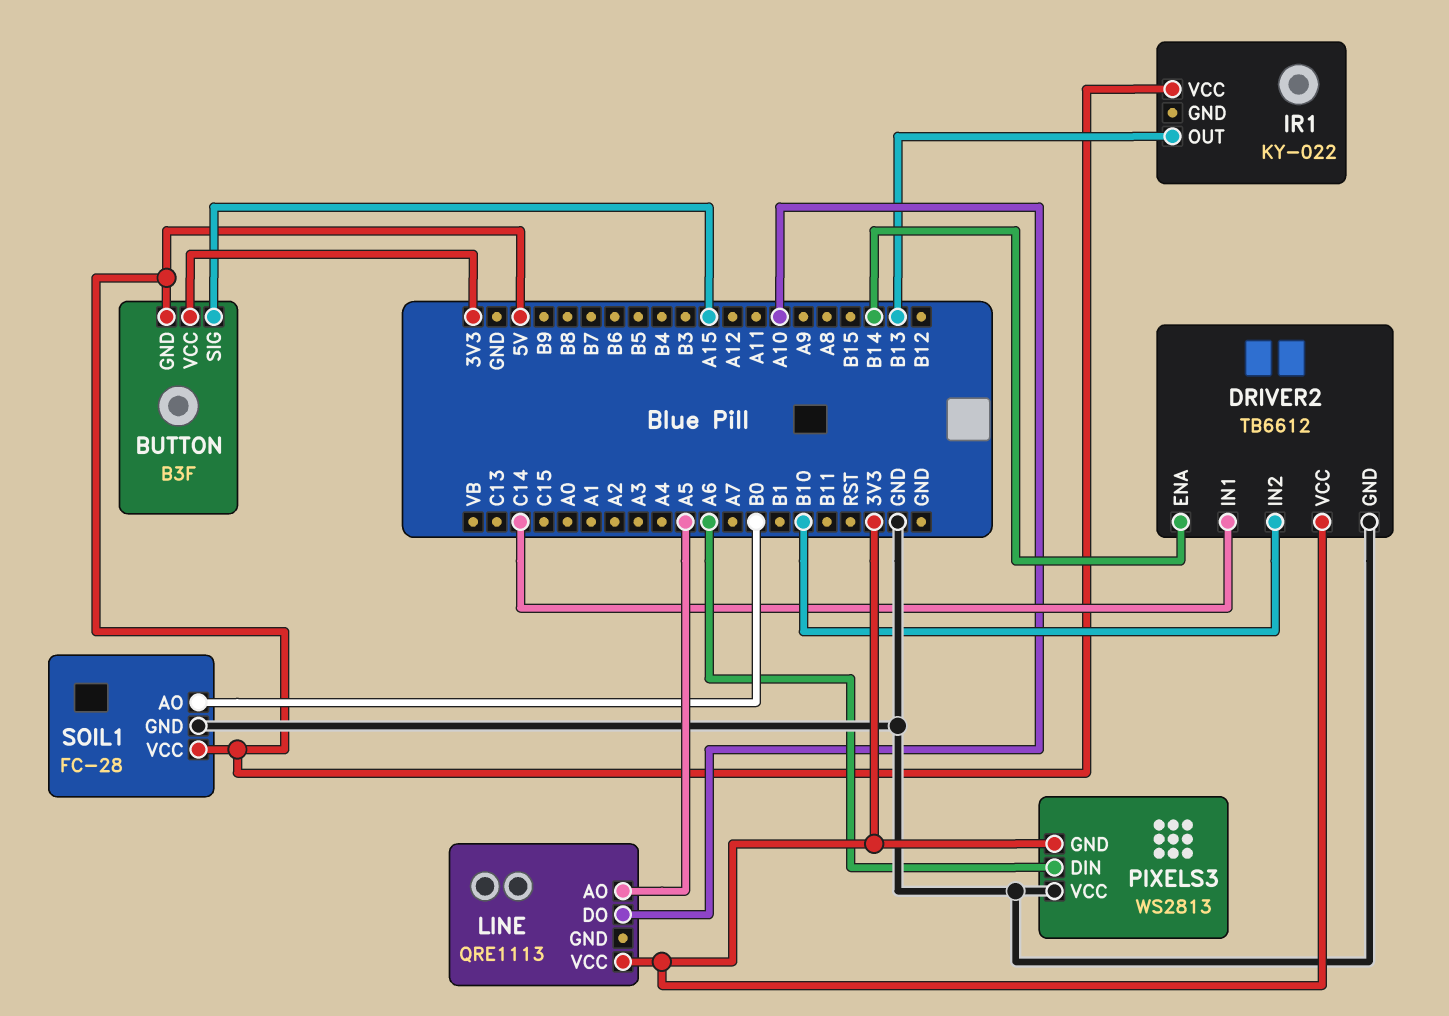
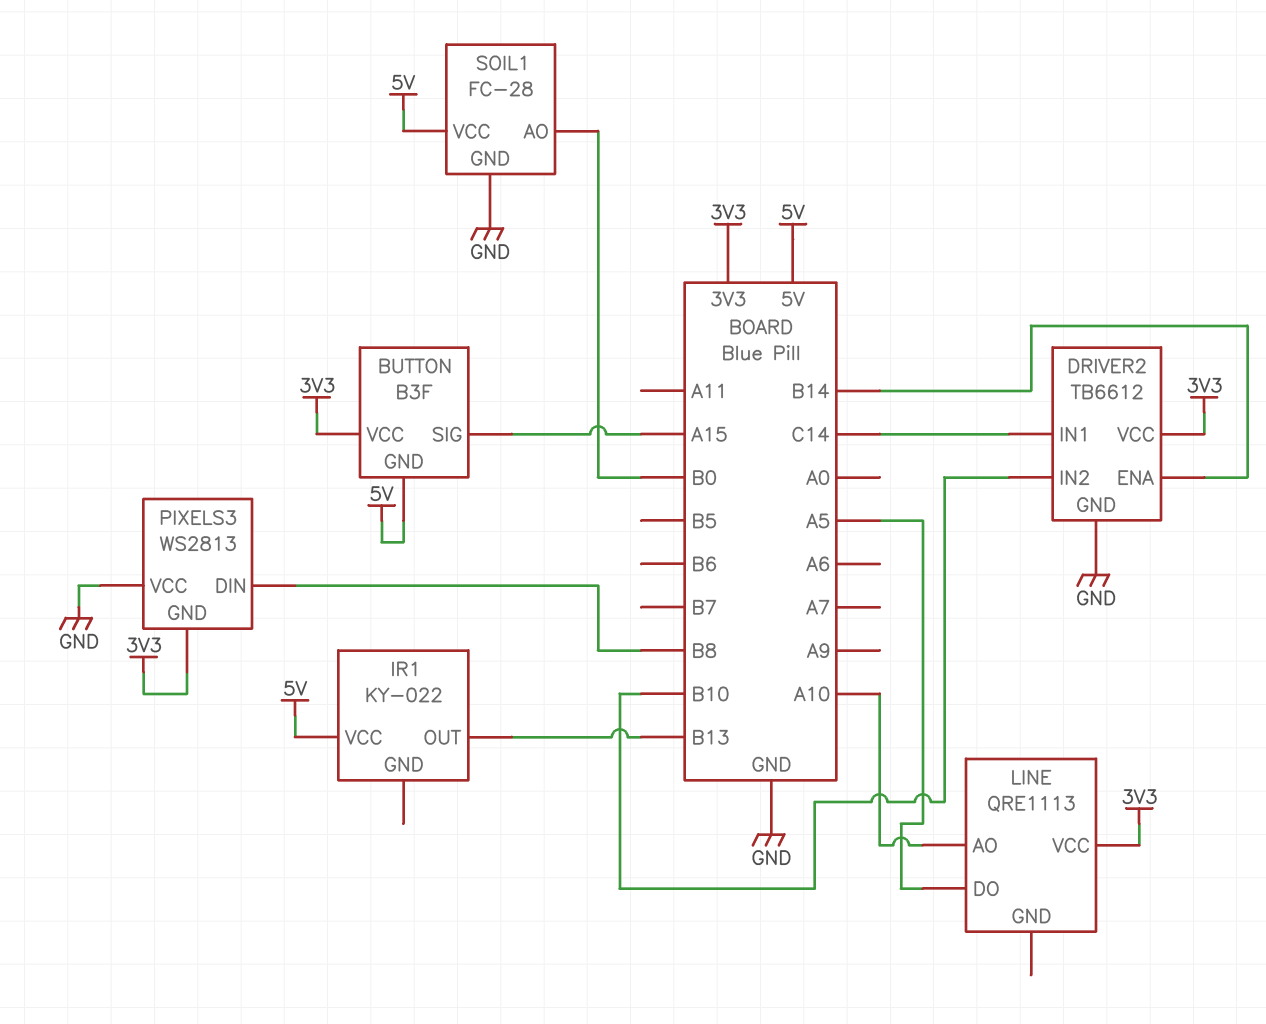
LINE pin AO: A5 -> A10
LINE pin DO: A10 -> A5
PIXELS3 pin DIN: A6 -> B8

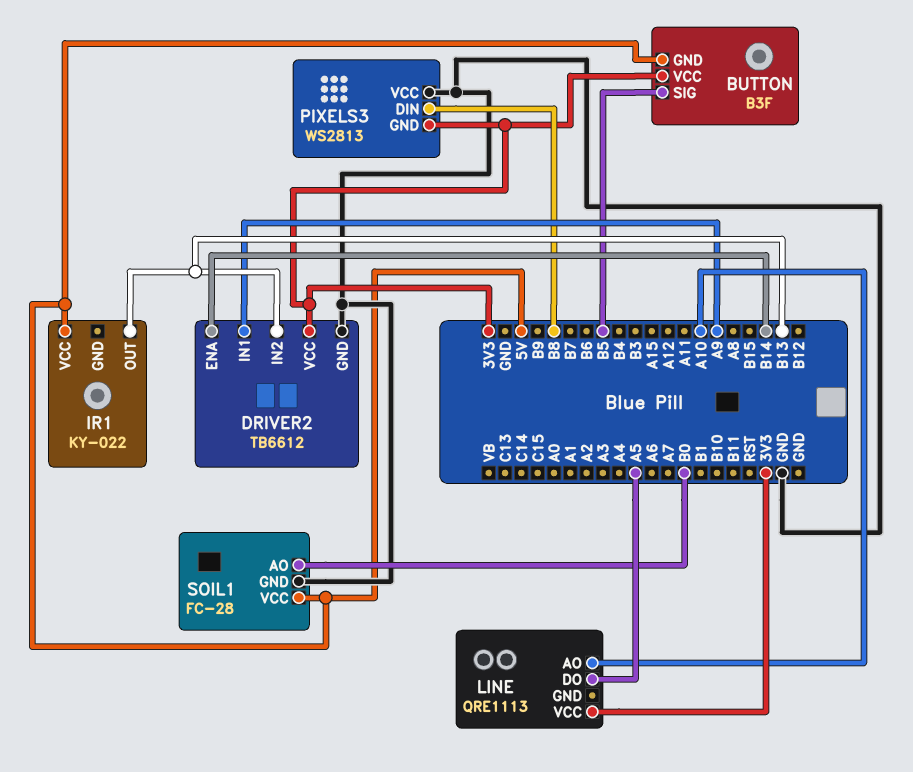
BUTTON pin SIG: A15 -> B5
DRIVER2 pin IN1: C14 -> A9
DRIVER2 pin IN2: B10 -> B13

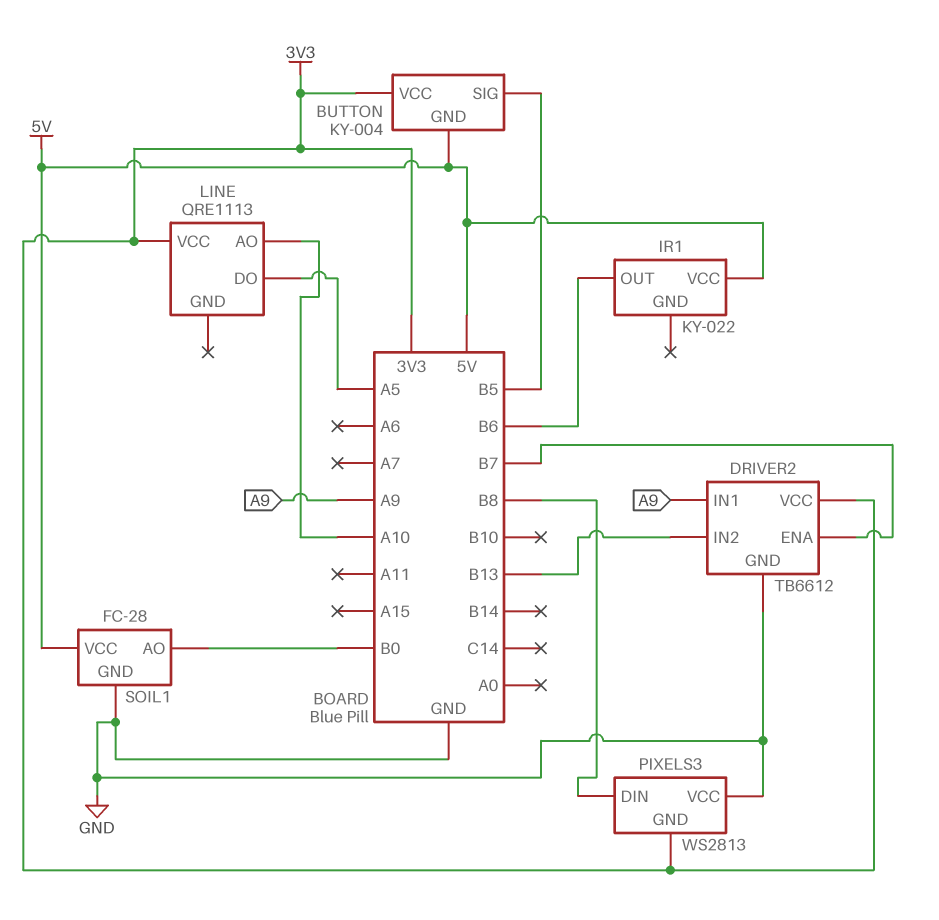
BUTTON: B3F -> KY-004
DRIVER2 pin ENA: B14 -> B7
IR1 pin OUT: B13 -> B6

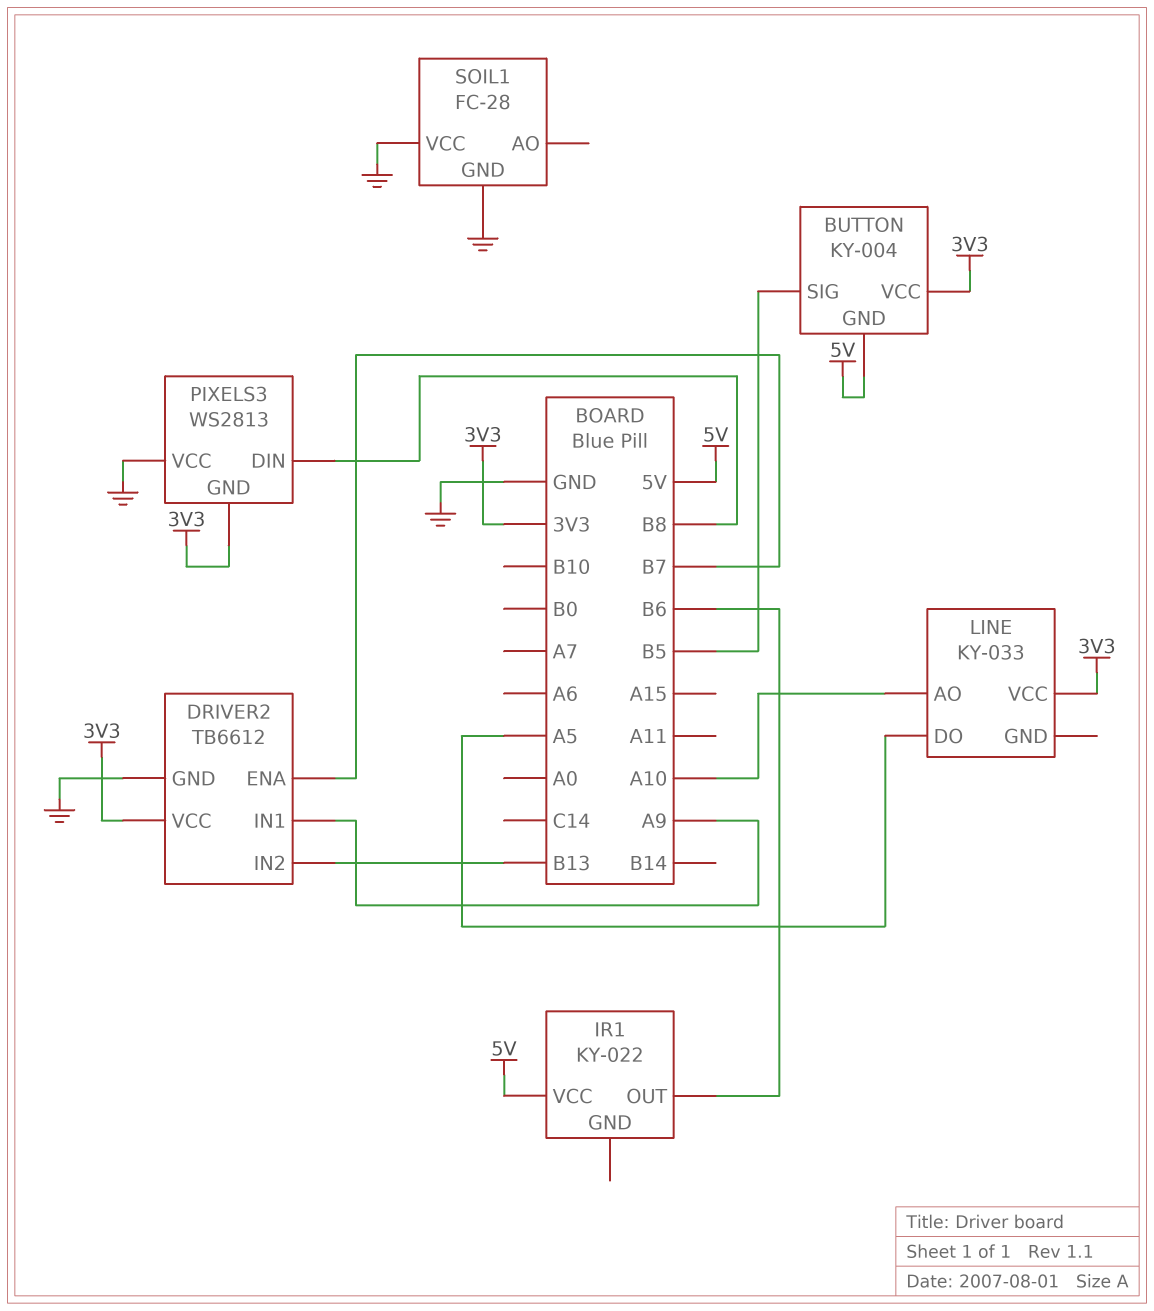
LINE: QRE1113 -> KY-033
SOIL1 pin AO: B0 -> none
SOIL1 pin VCC: 5V -> GND

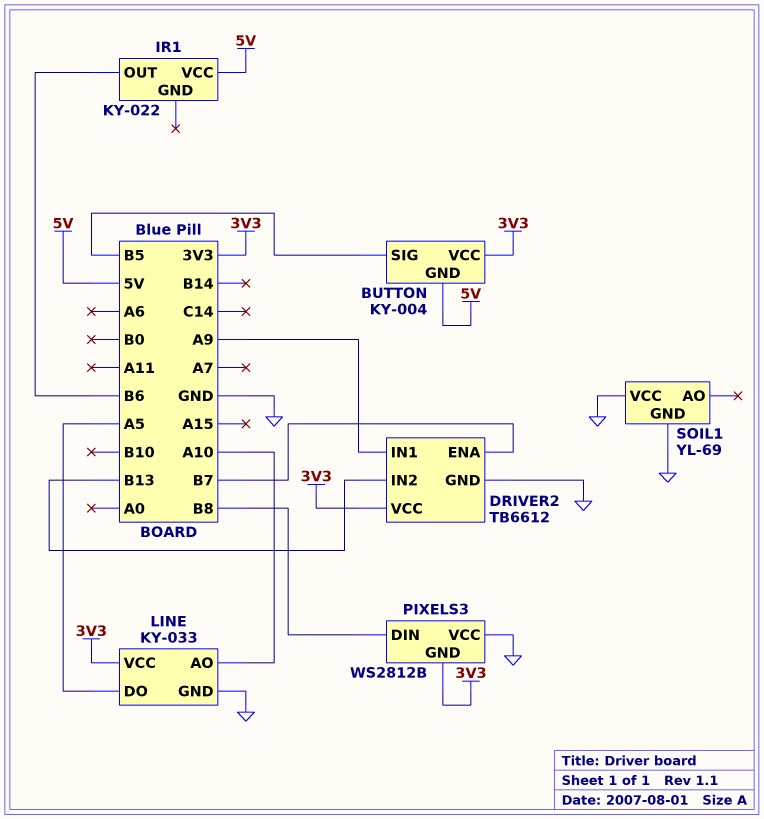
LINE pin GND: none -> GND
PIXELS3: WS2813 -> WS2812B
SOIL1: FC-28 -> YL-69

